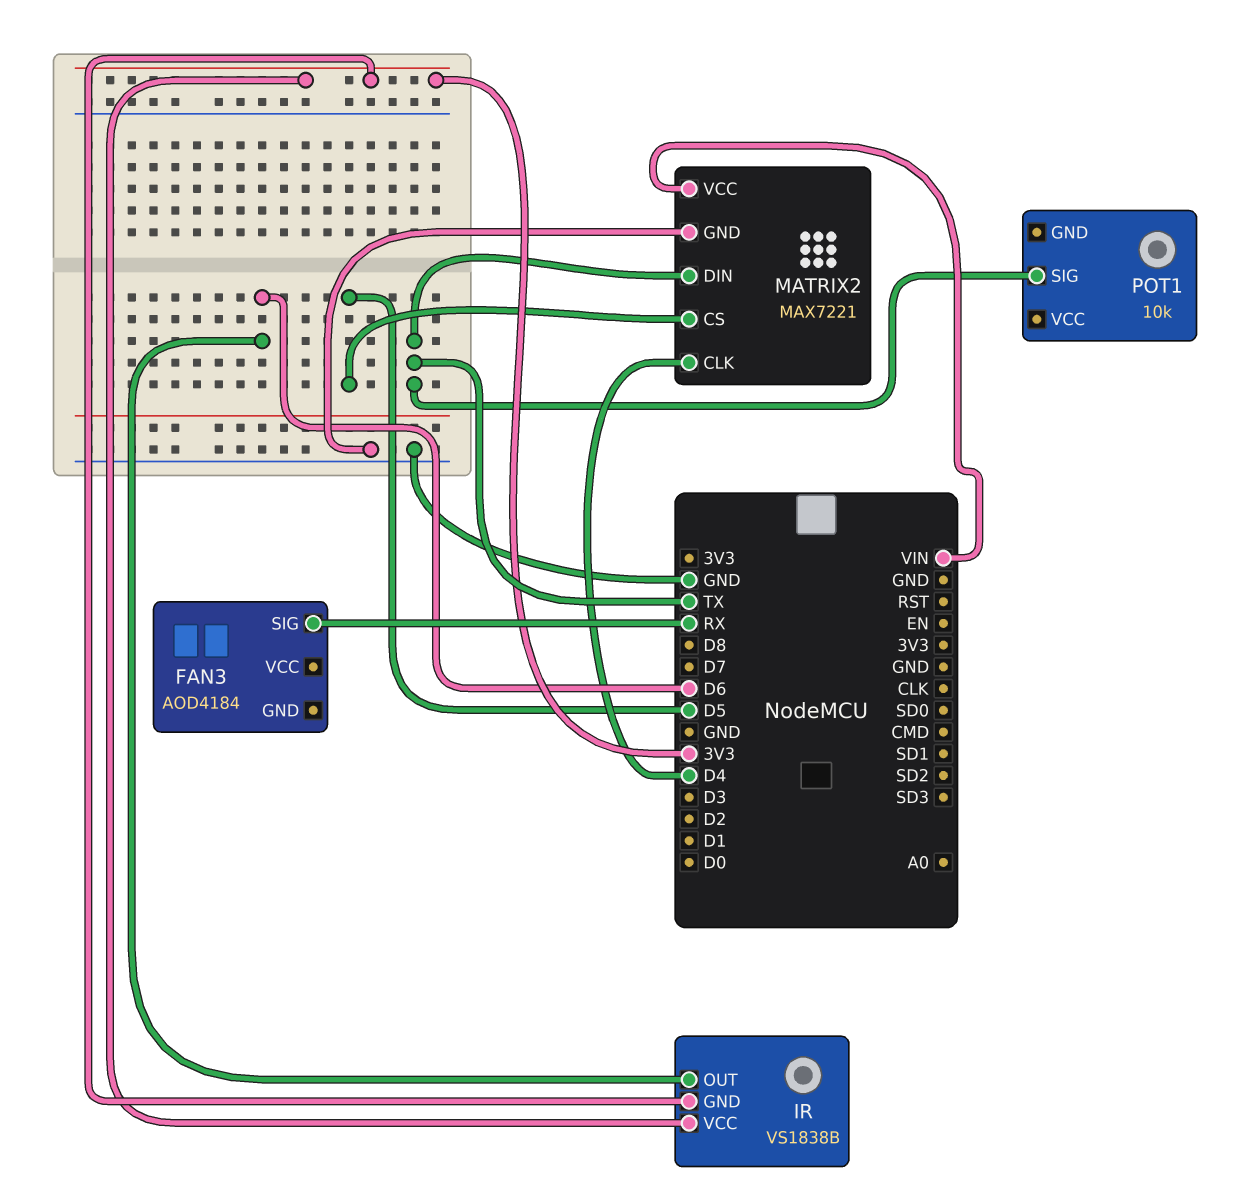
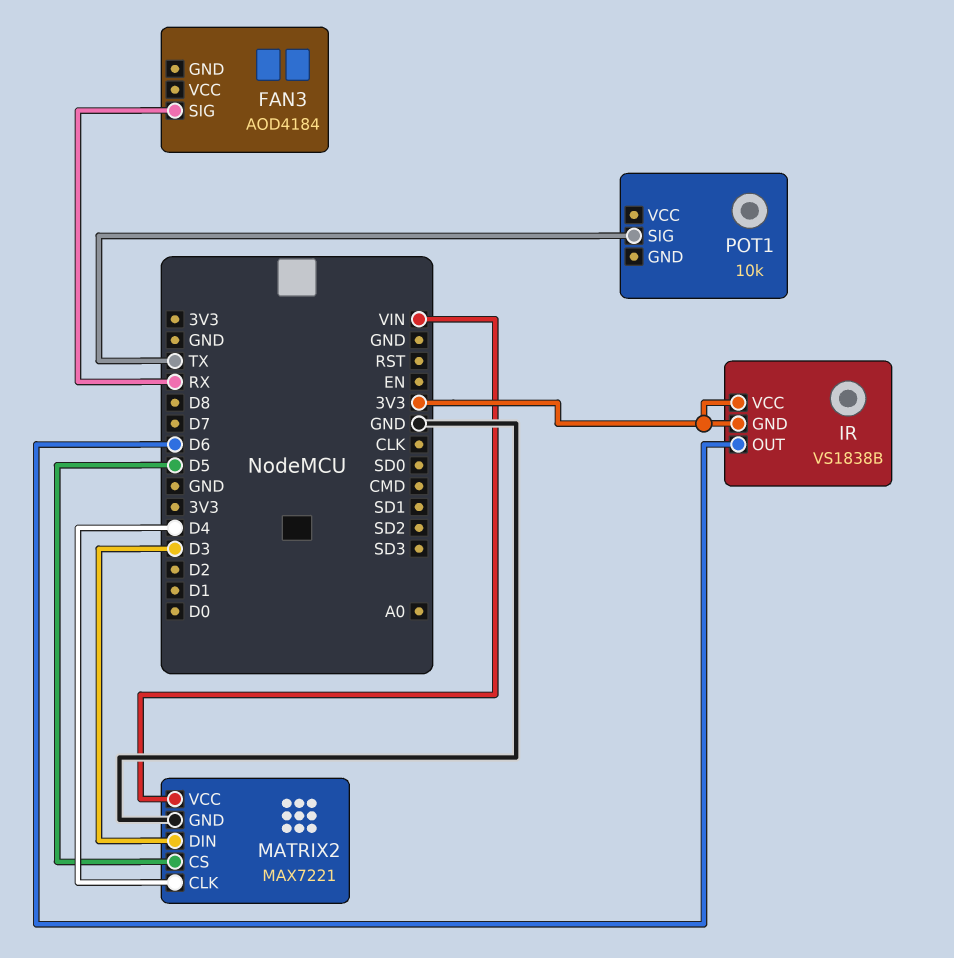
MATRIX2 pin DIN: TX -> D3

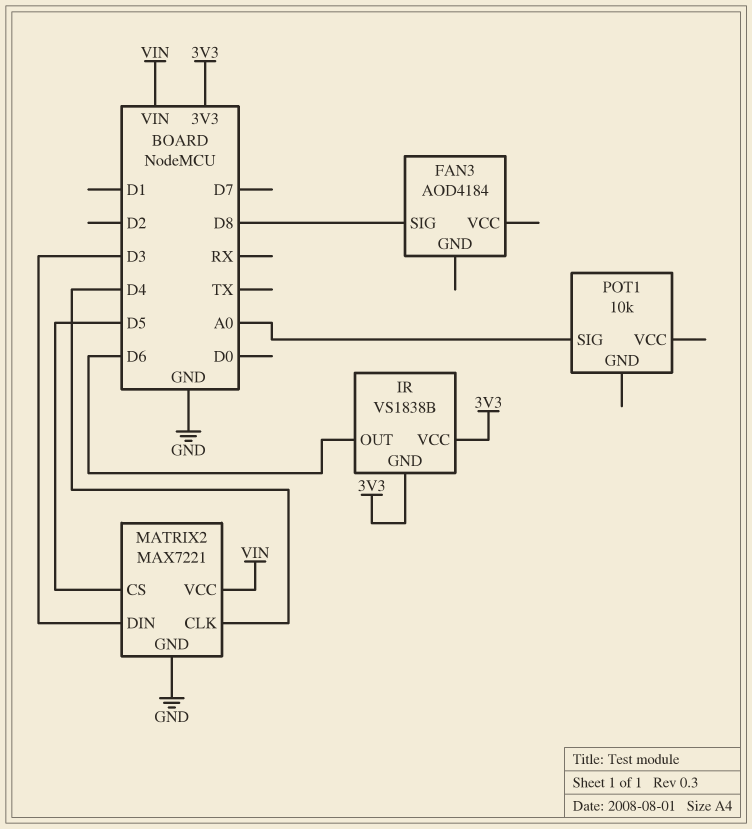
FAN3 pin SIG: RX -> D8
POT1 pin SIG: TX -> A0

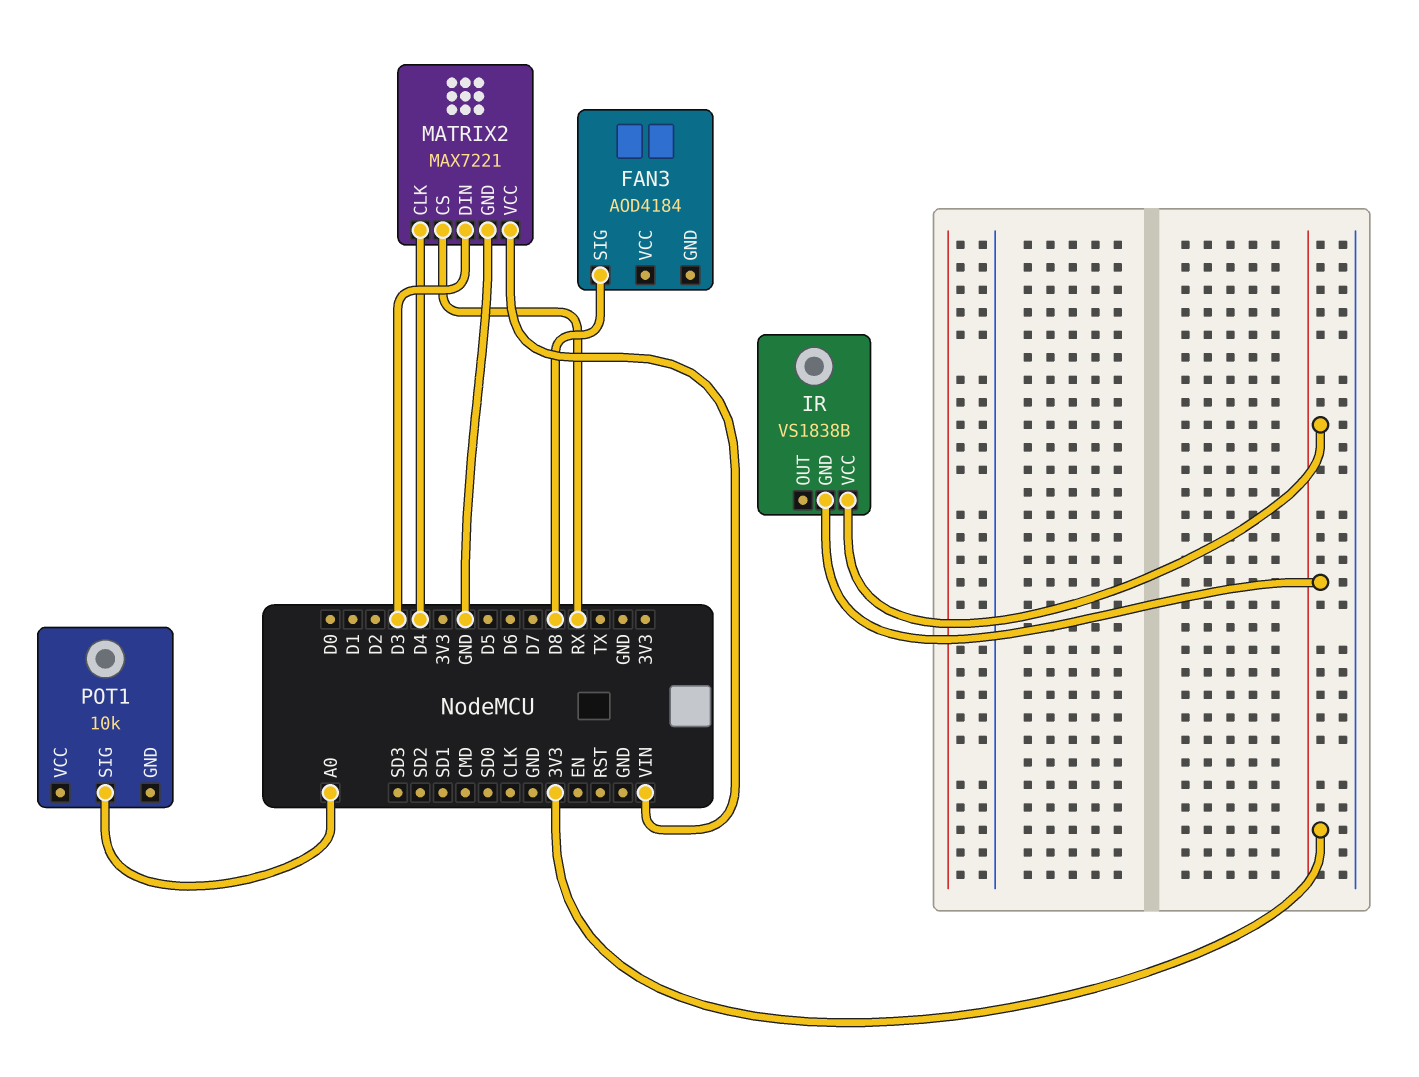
IR pin OUT: D6 -> none
MATRIX2 pin CS: D5 -> RX

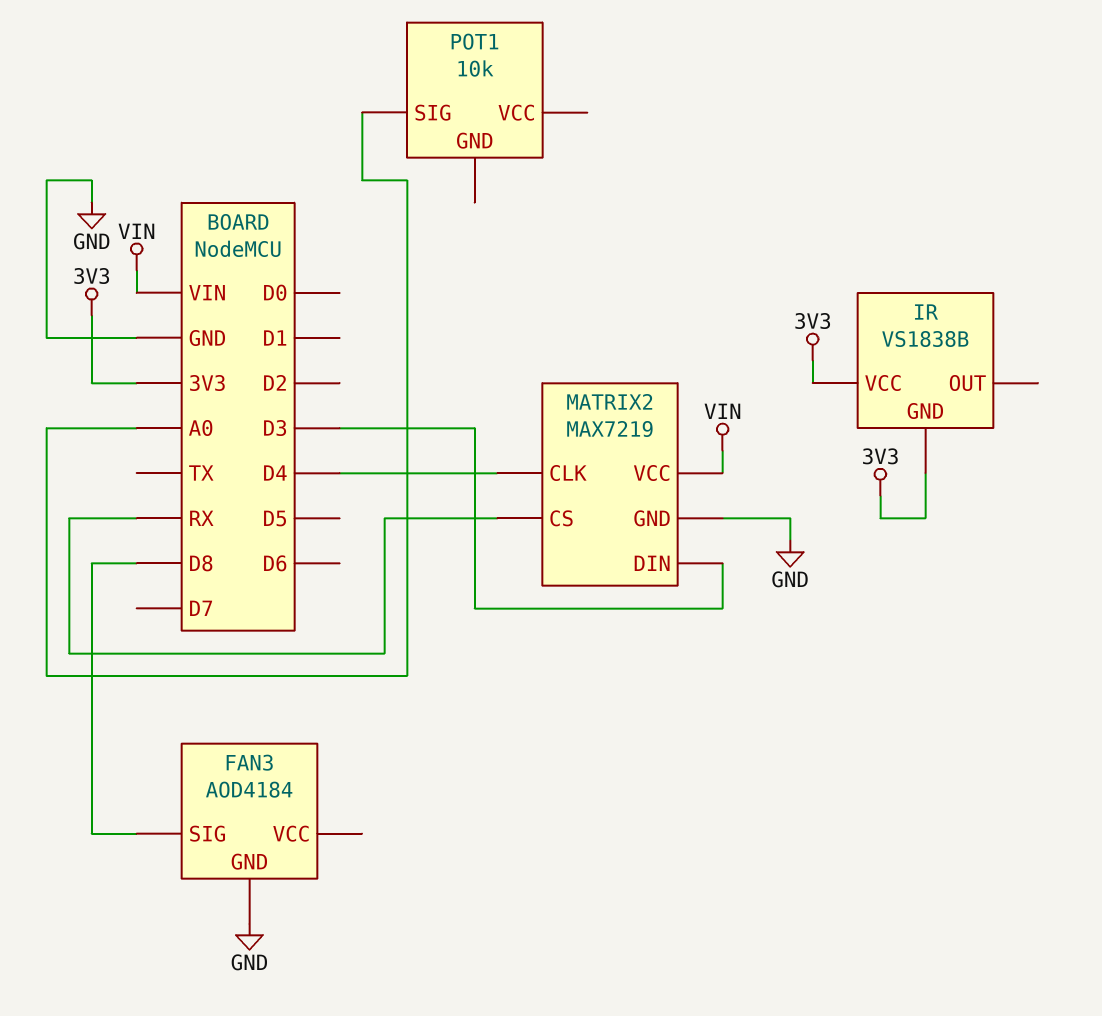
FAN3 pin GND: none -> GND
MATRIX2: MAX7221 -> MAX7219

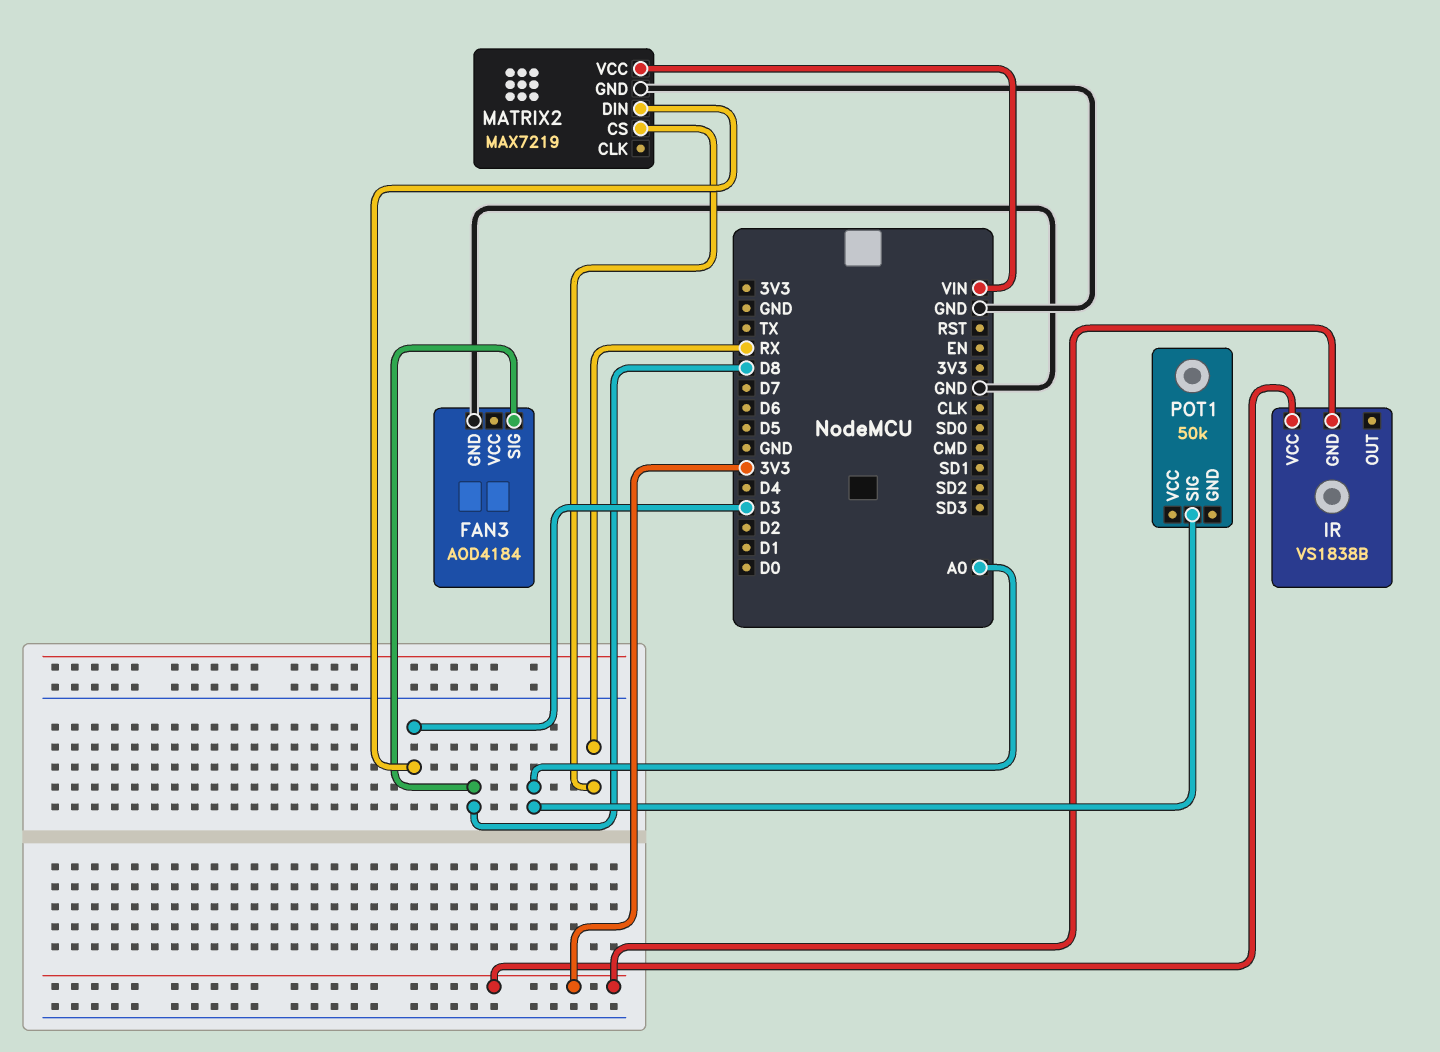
MATRIX2 pin CLK: D4 -> none
POT1: 10k -> 50k

